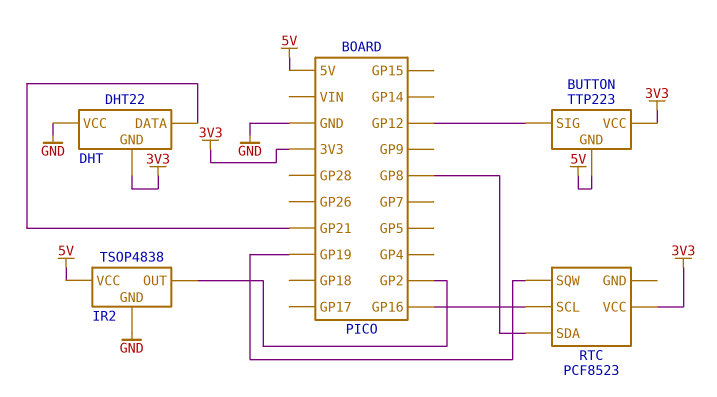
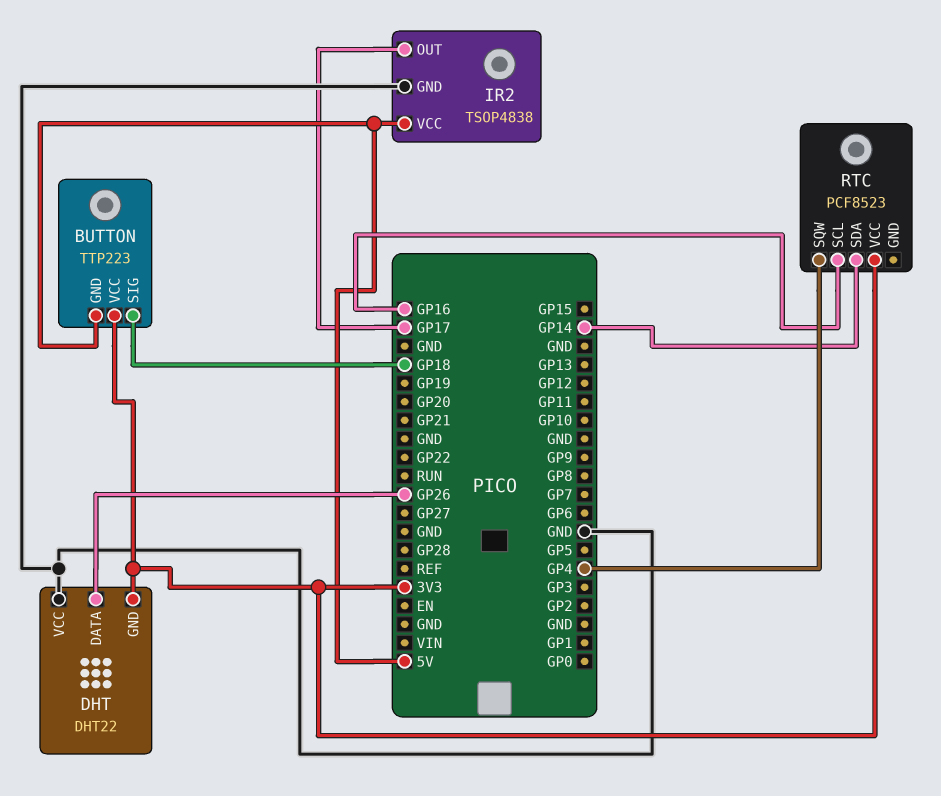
BUTTON pin SIG: GP12 -> GP18
DHT pin DATA: GP21 -> GP26
IR2 pin OUT: GP2 -> GP17
RTC pin SDA: GP8 -> GP14
RTC pin SQW: GP19 -> GP4

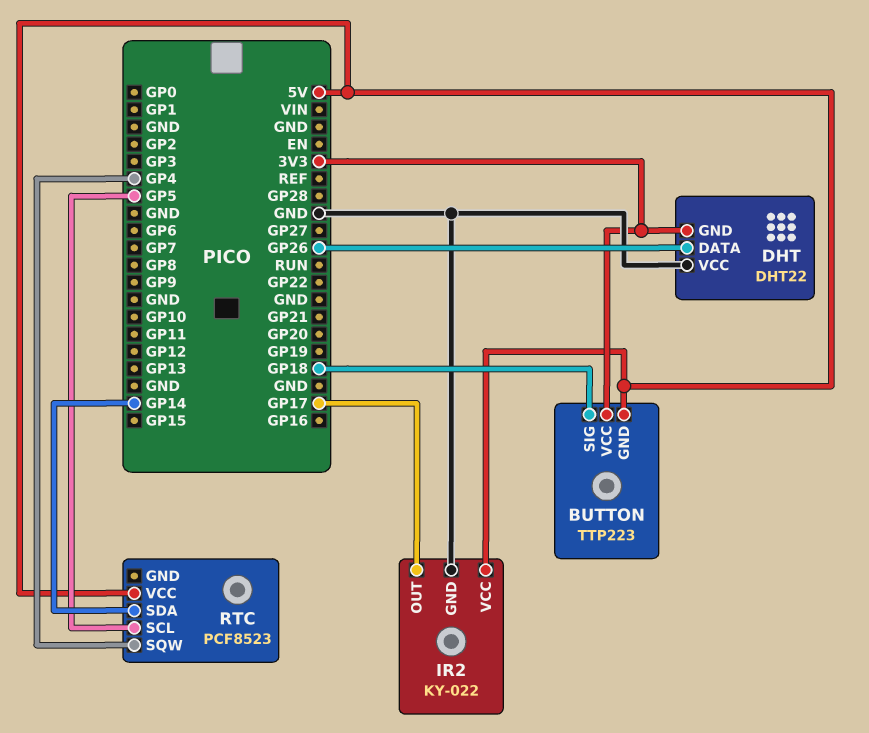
IR2: TSOP4838 -> KY-022
RTC pin SCL: GP16 -> GP5
RTC pin VCC: 3V3 -> 5V

